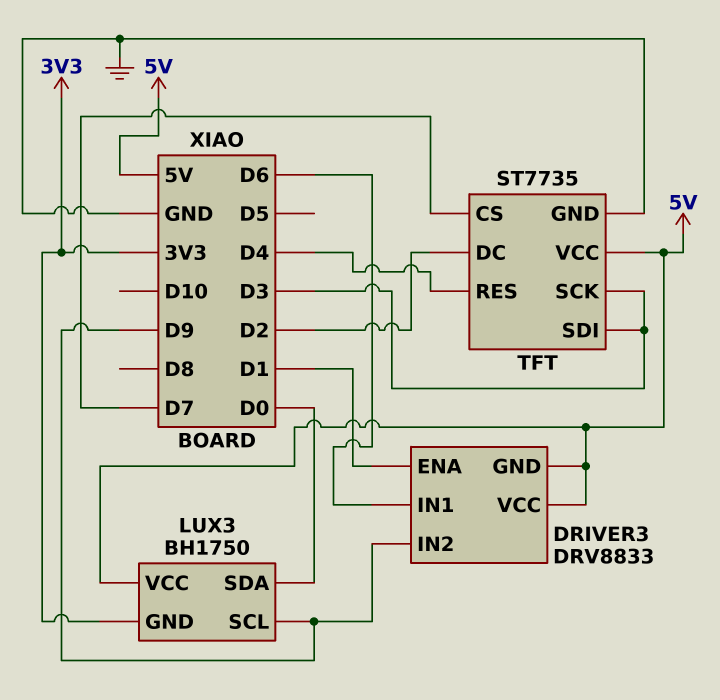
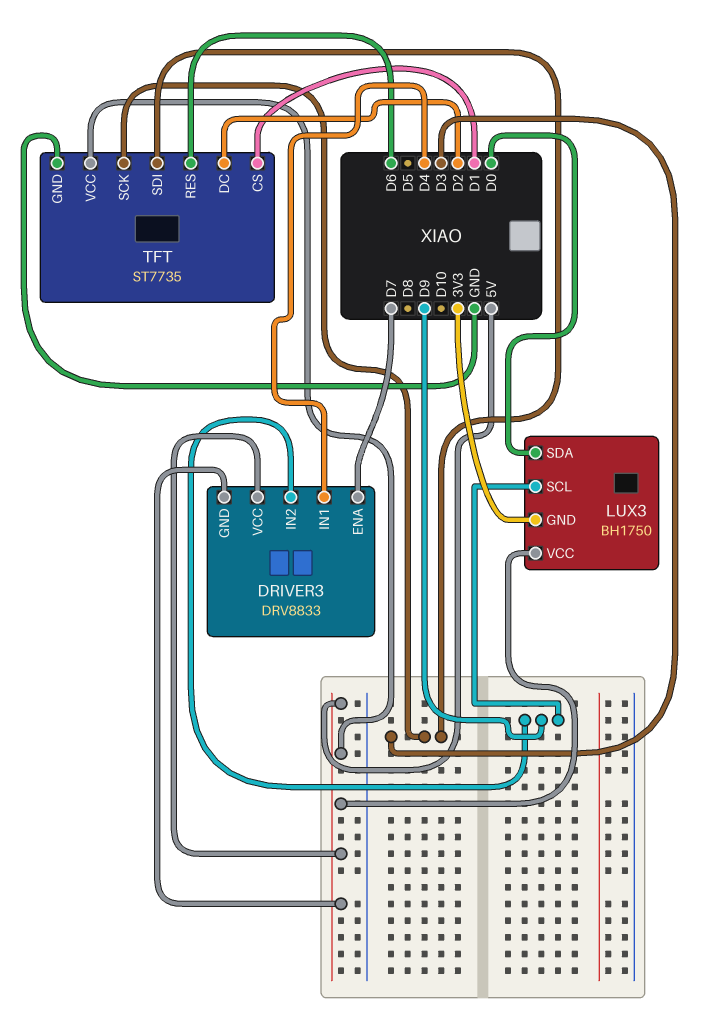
DRIVER3 pin ENA: D1 -> D7
DRIVER3 pin IN1: D6 -> D4
TFT pin CS: D7 -> D1
TFT pin RES: D4 -> D6

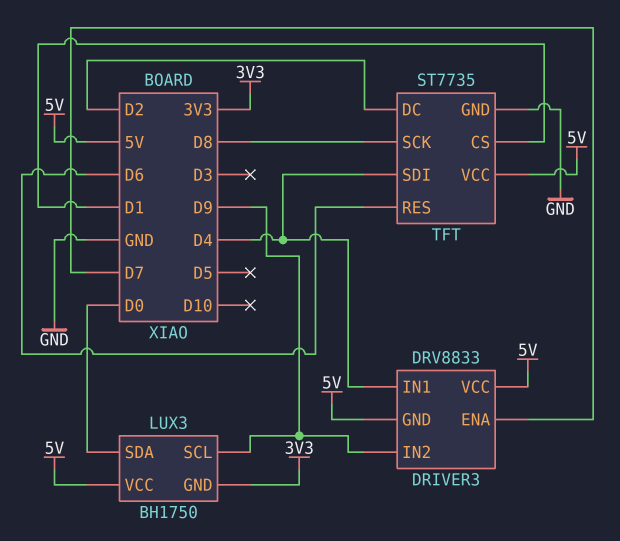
TFT pin SCK: D3 -> D8
TFT pin SDI: D3 -> D4

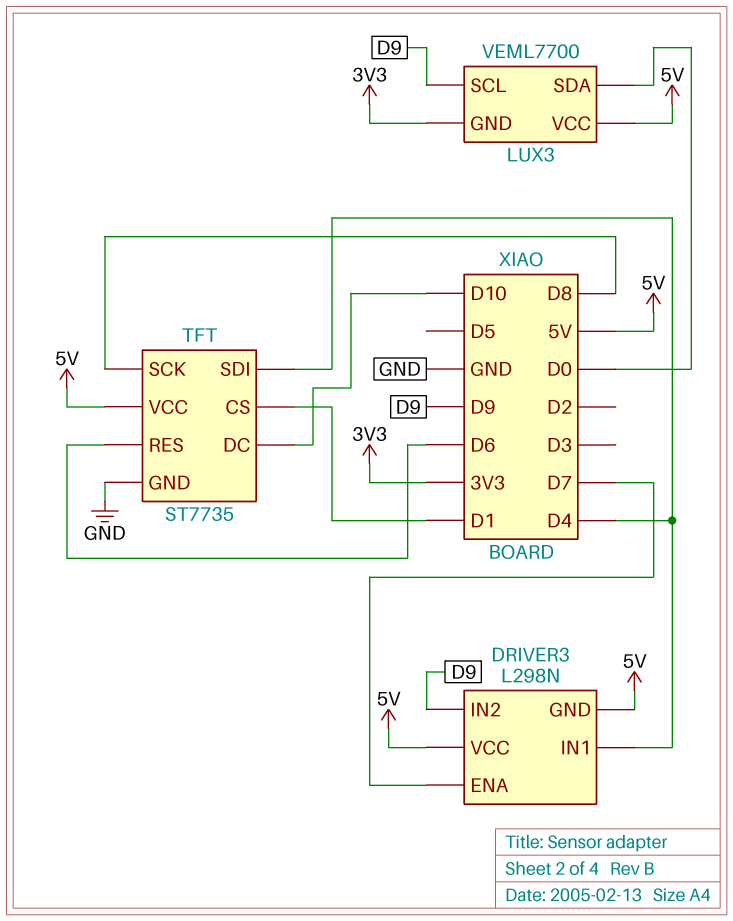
DRIVER3: DRV8833 -> L298N
LUX3: BH1750 -> VEML7700
TFT pin DC: D2 -> D10

